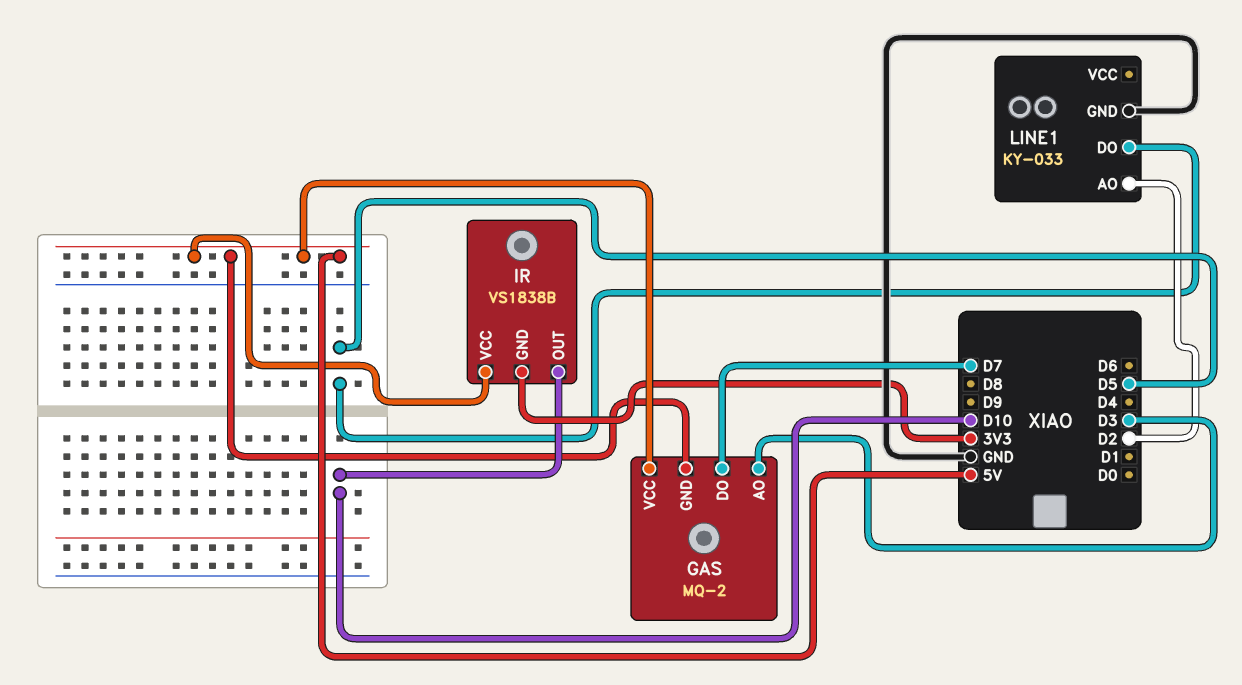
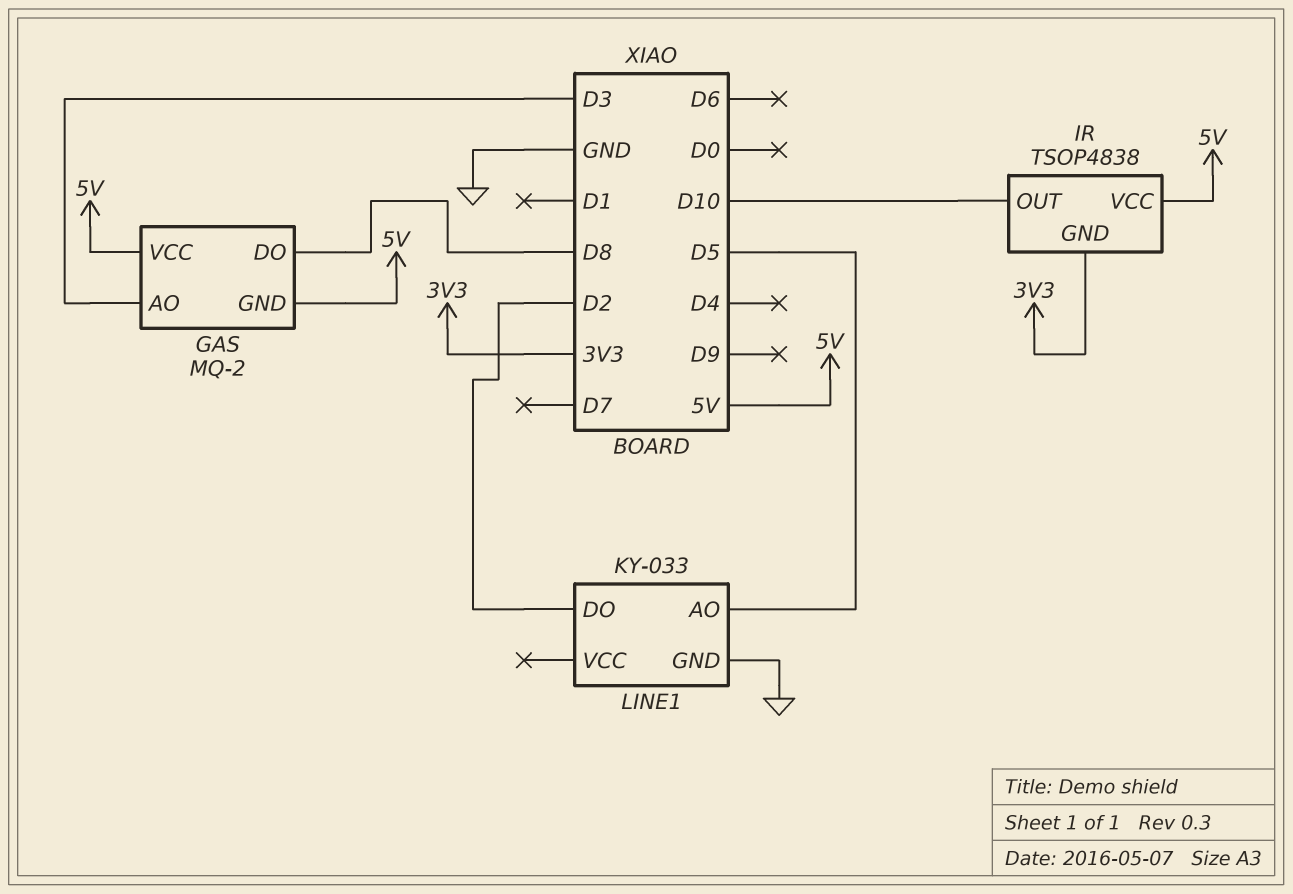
GAS pin DO: D7 -> D8
IR: VS1838B -> TSOP4838
LINE1 pin AO: D2 -> D5
LINE1 pin DO: D5 -> D2

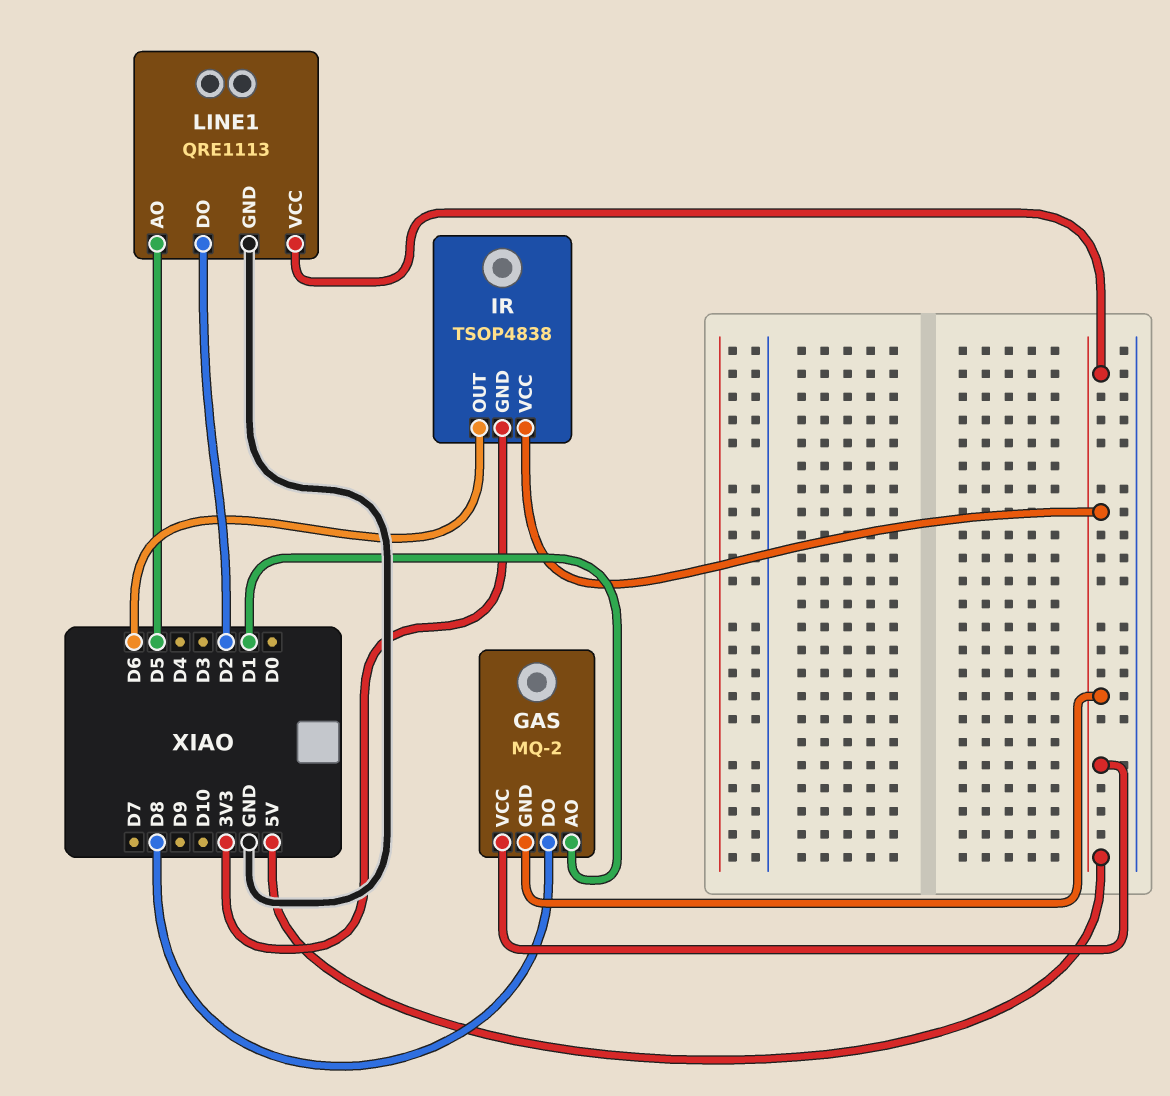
GAS pin AO: D3 -> D1
IR pin OUT: D10 -> D6
LINE1: KY-033 -> QRE1113
LINE1 pin VCC: none -> 5V

